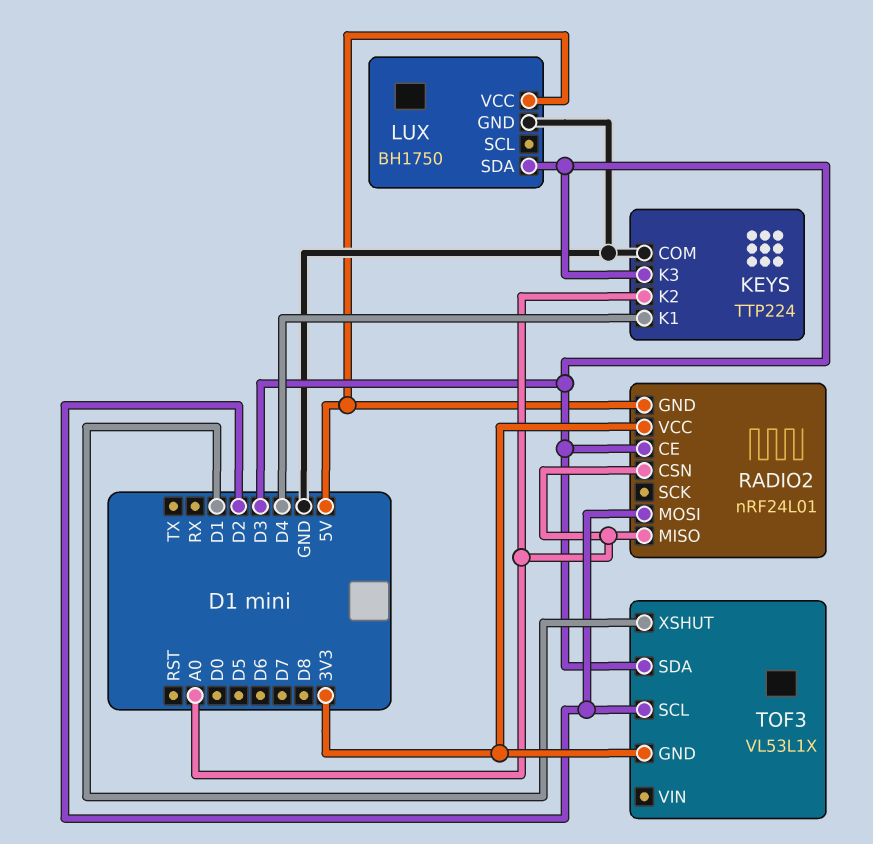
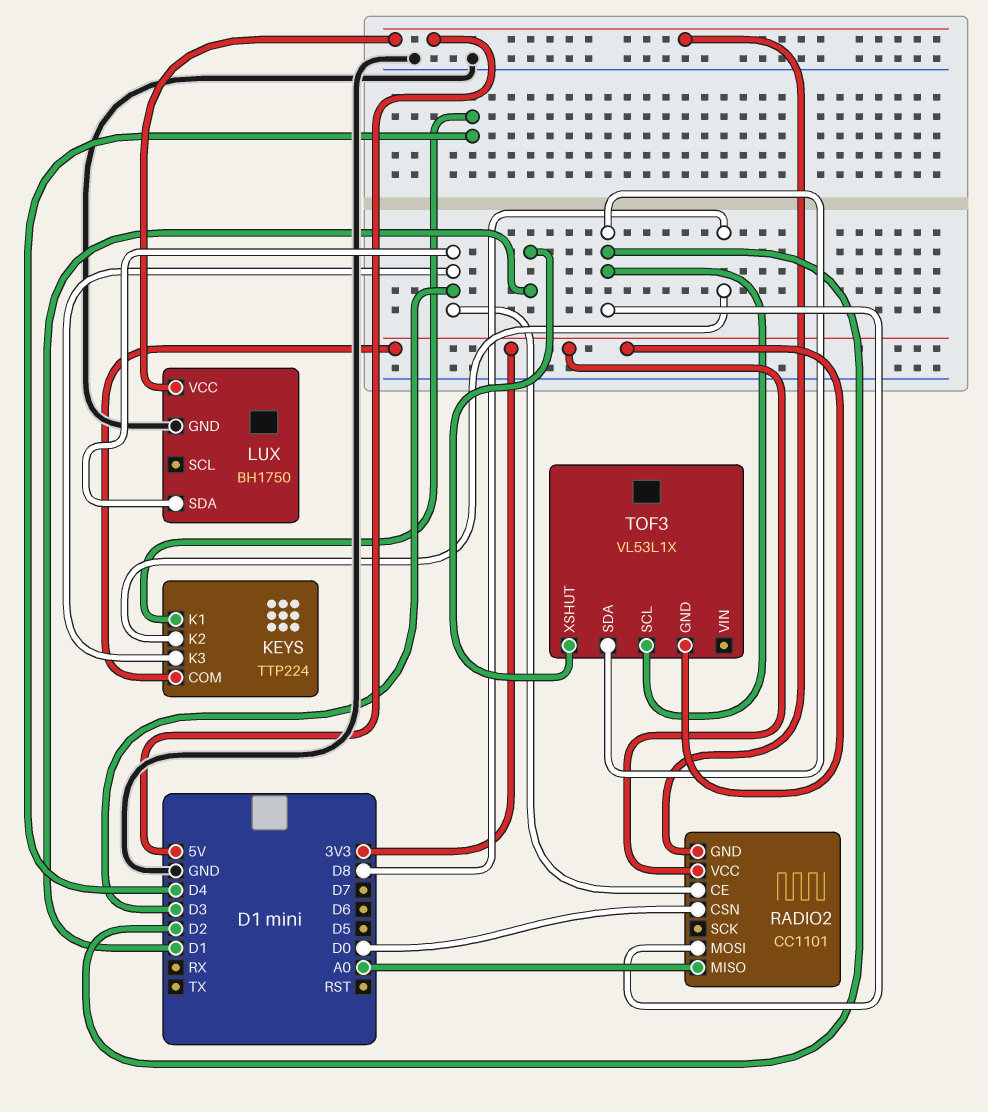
KEYS pin COM: GND -> 3V3
KEYS pin K2: A0 -> D8
RADIO2: nRF24L01 -> CC1101
RADIO2 pin CSN: A0 -> D0
TOF3 pin SDA: D3 -> D2

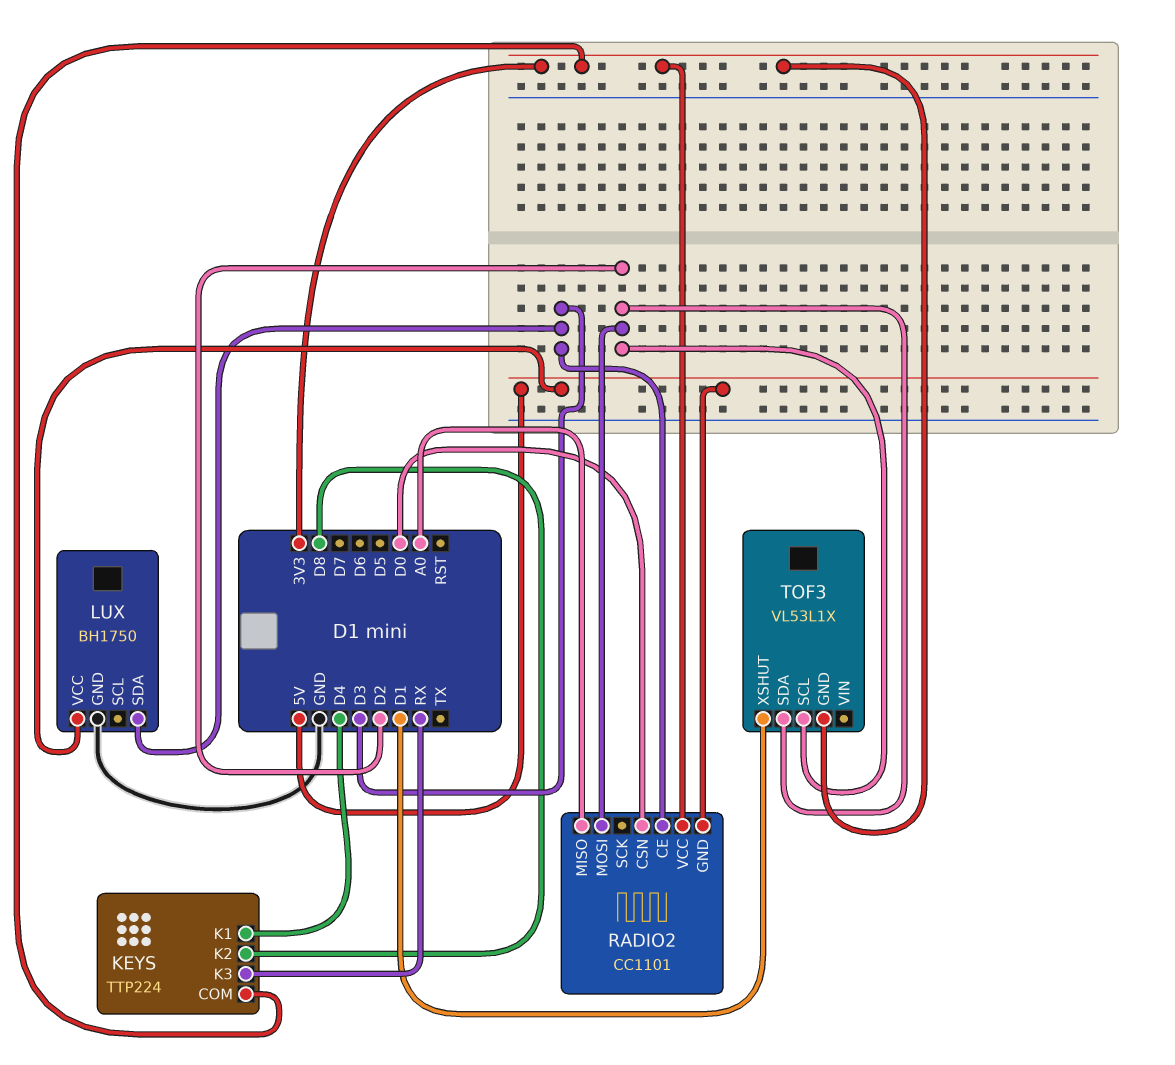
KEYS pin K3: D3 -> RX

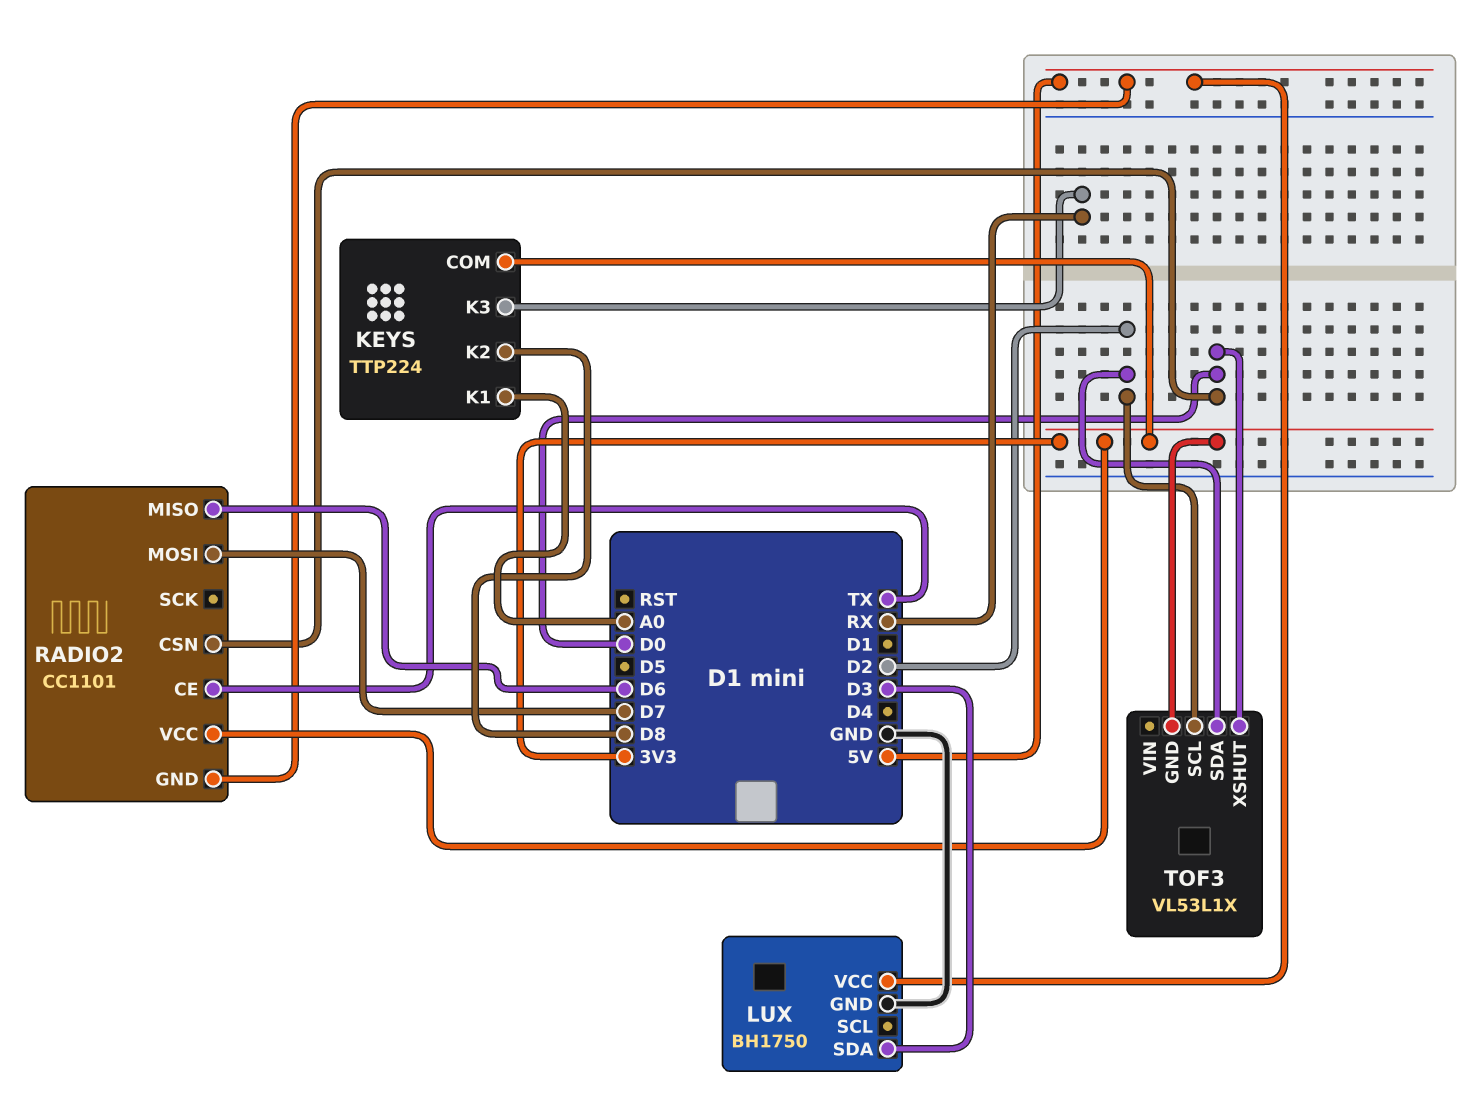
KEYS pin K1: D4 -> A0
RADIO2 pin CE: D3 -> TX
RADIO2 pin MISO: A0 -> D6
RADIO2 pin MOSI: D2 -> D7
TOF3 pin XSHUT: D1 -> D0

